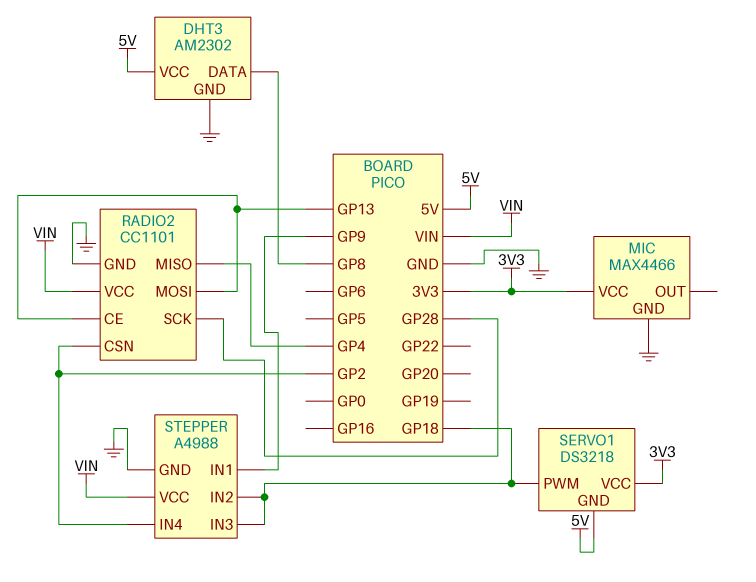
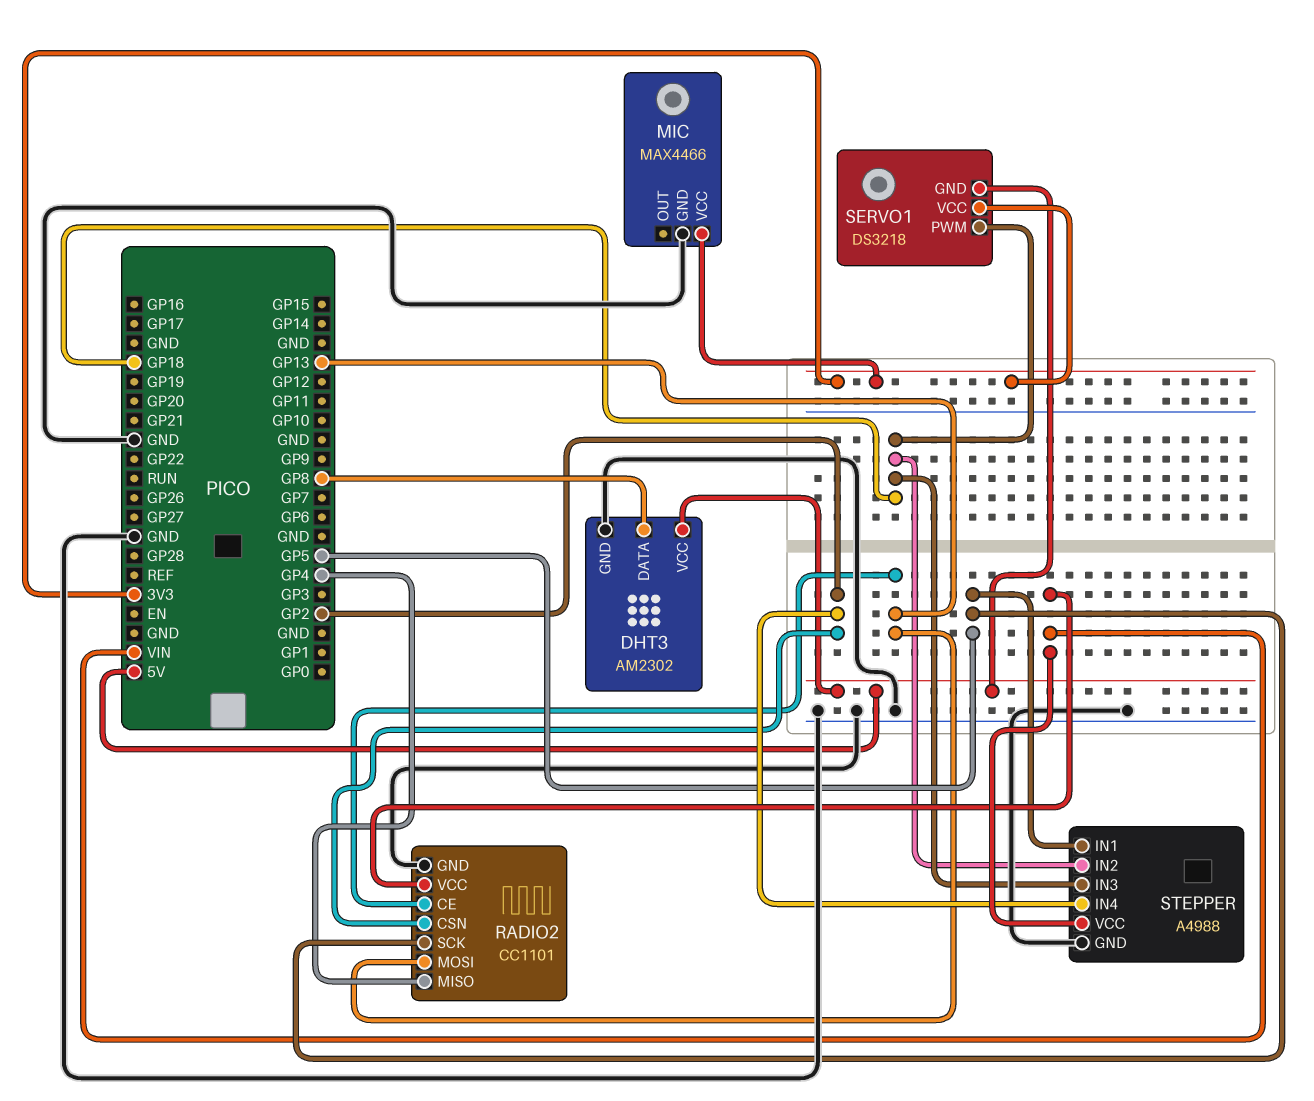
RADIO2 pin SCK: GP28 -> GP5
STEPPER pin IN1: GP9 -> GP5

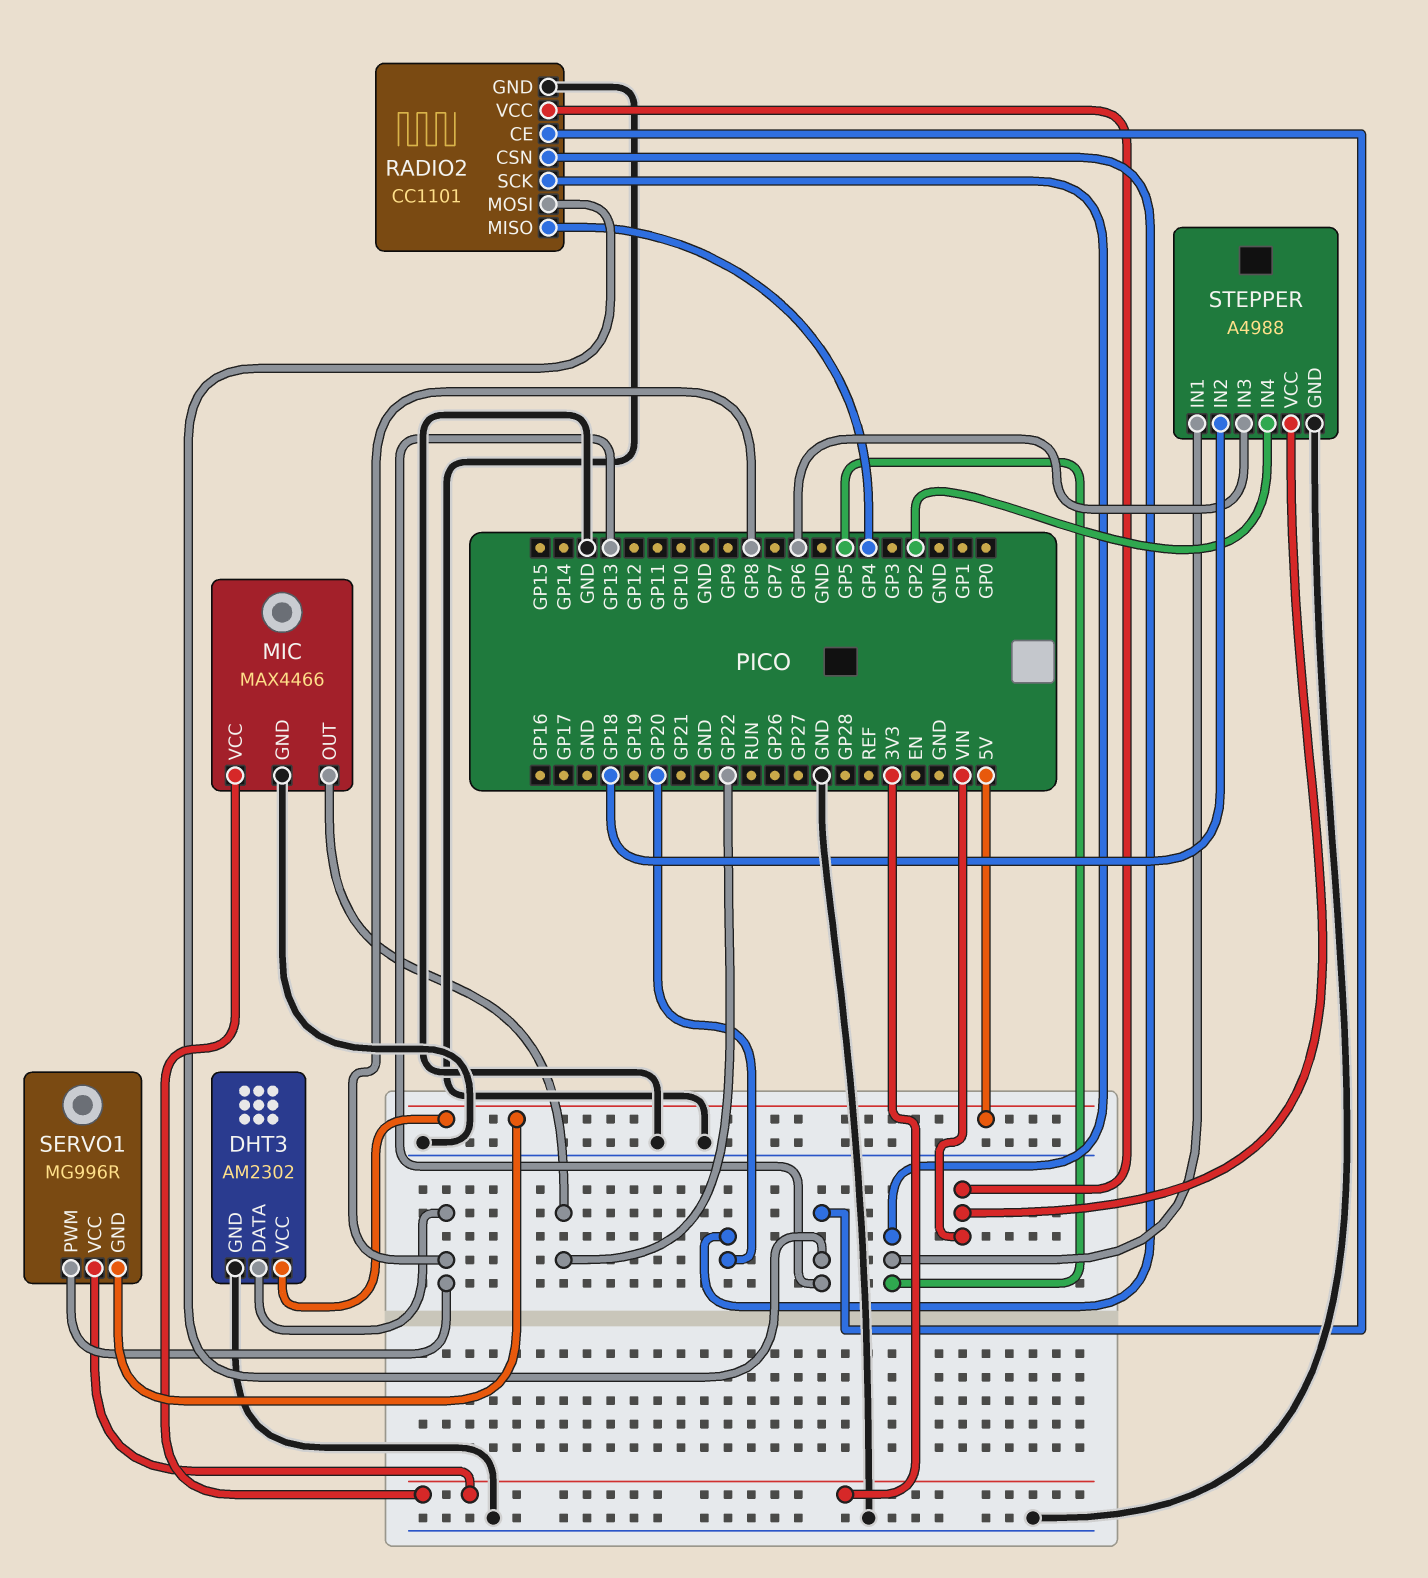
MIC pin OUT: none -> GP22
RADIO2 pin CSN: GP2 -> GP20
SERVO1: DS3218 -> MG996R
SERVO1 pin PWM: GP18 -> GP8
STEPPER pin IN3: GP18 -> GP6

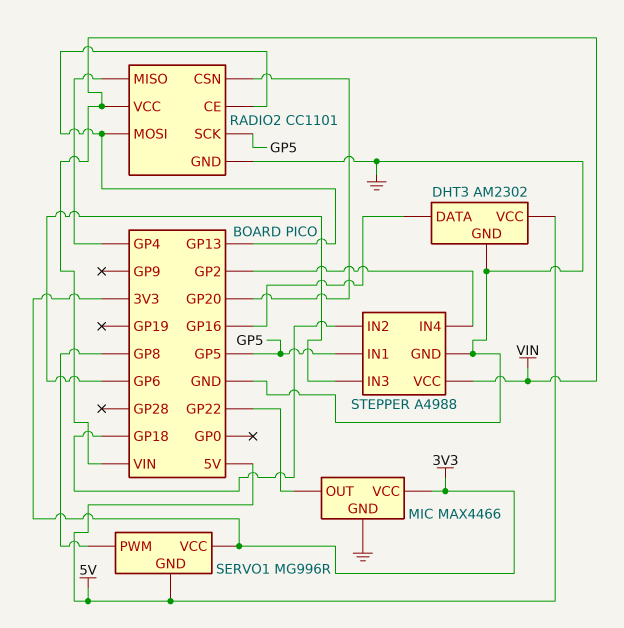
DHT3 pin DATA: GP8 -> GP16

